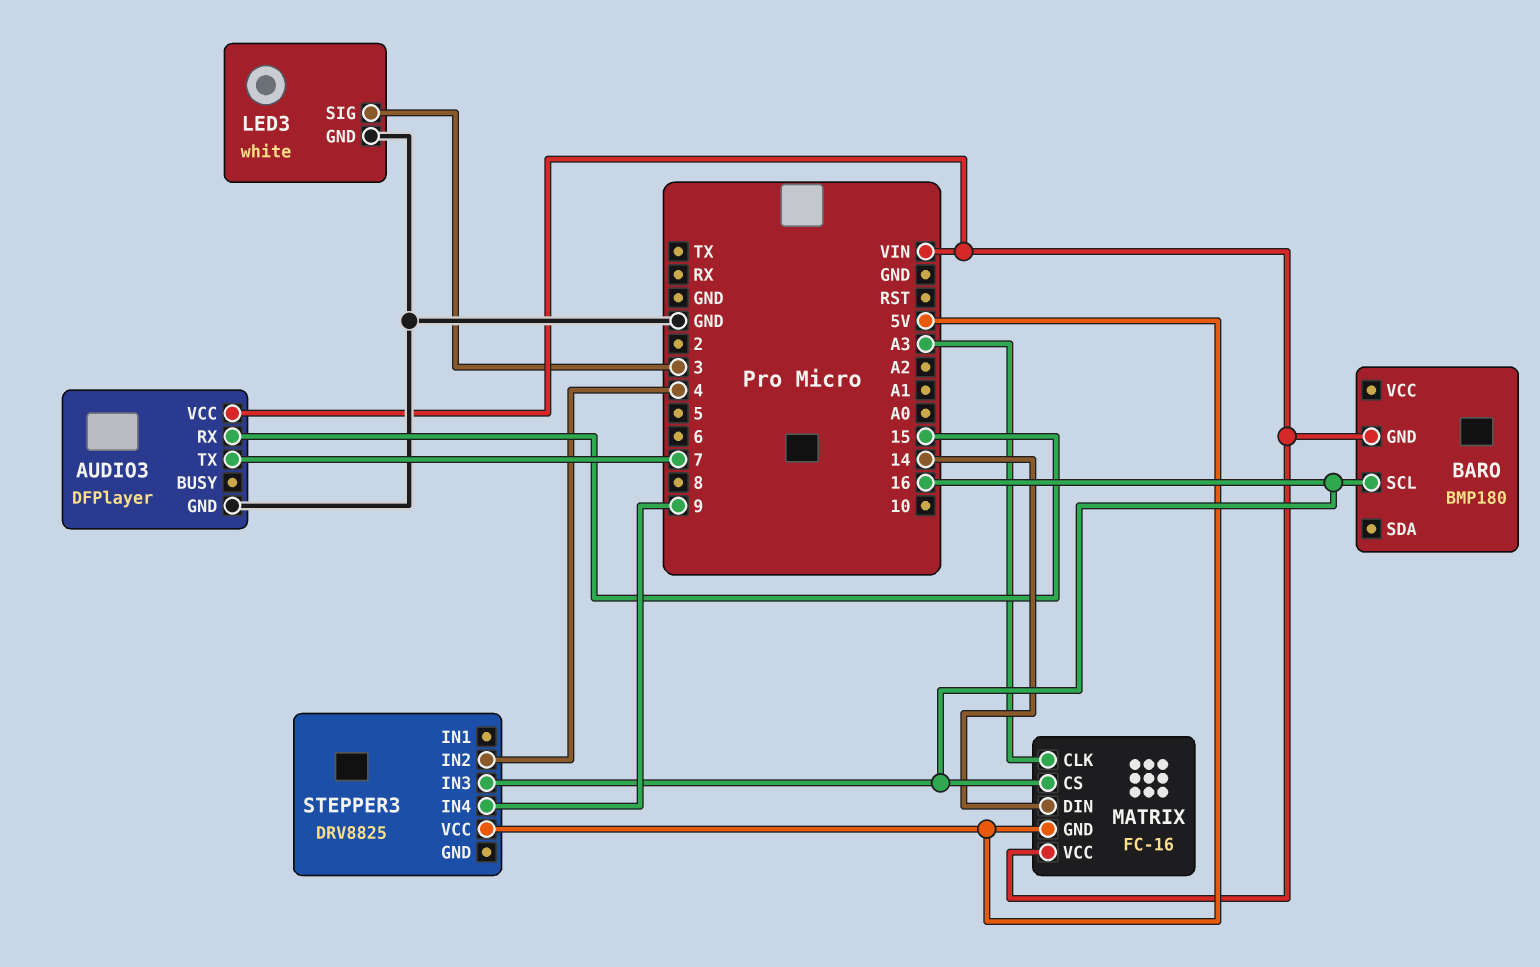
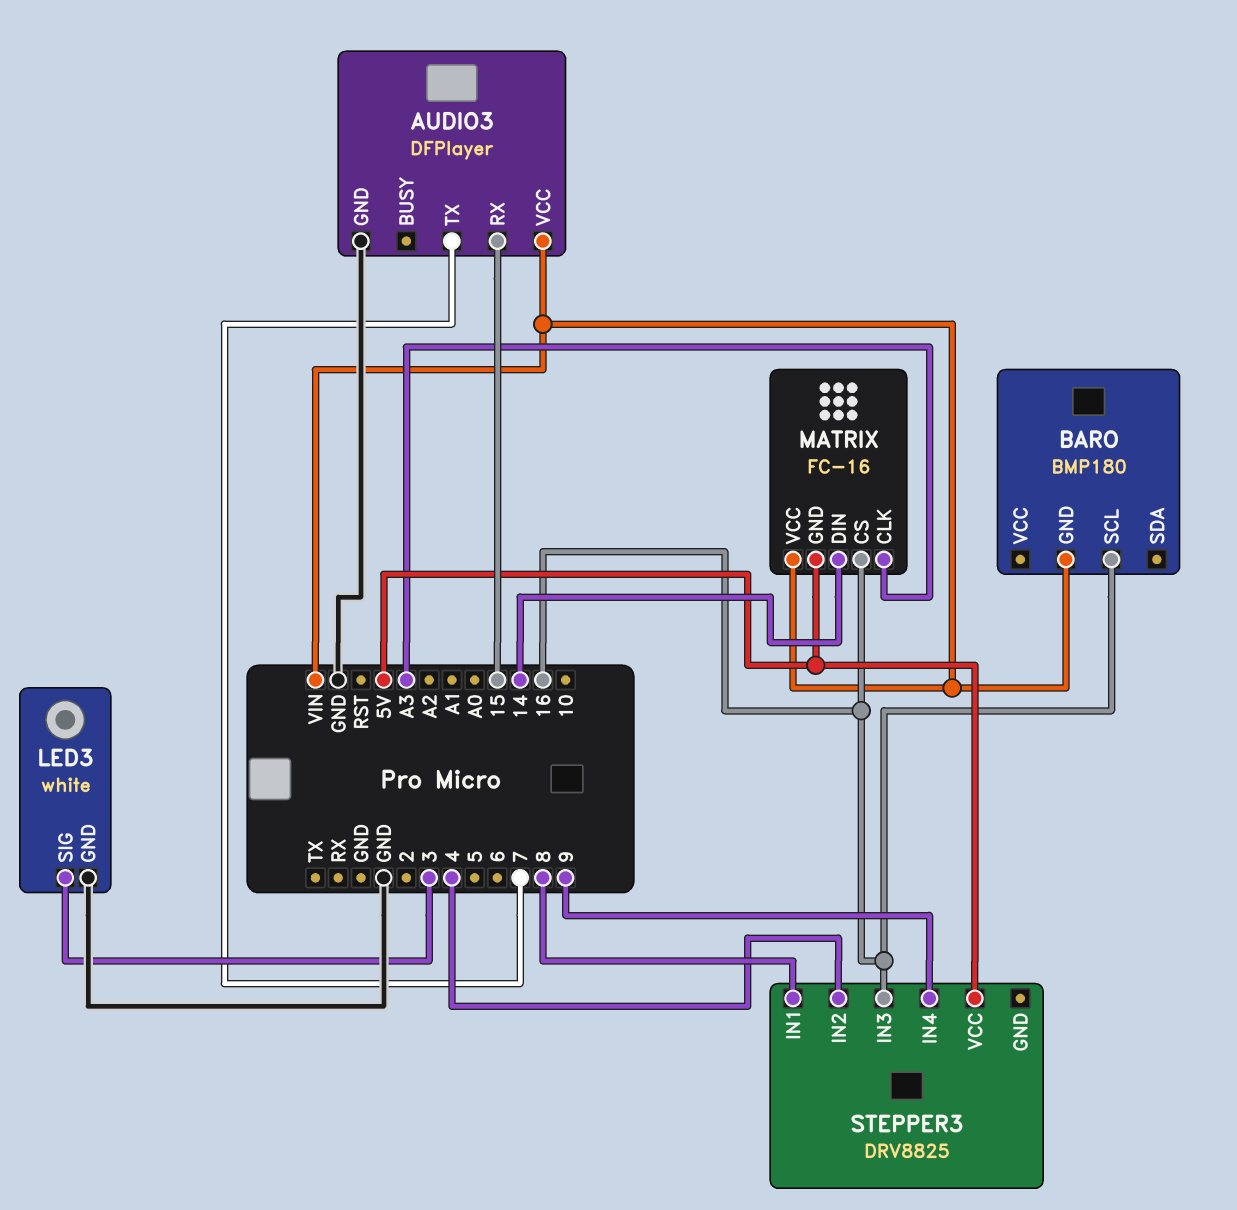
STEPPER3 pin IN1: none -> 8

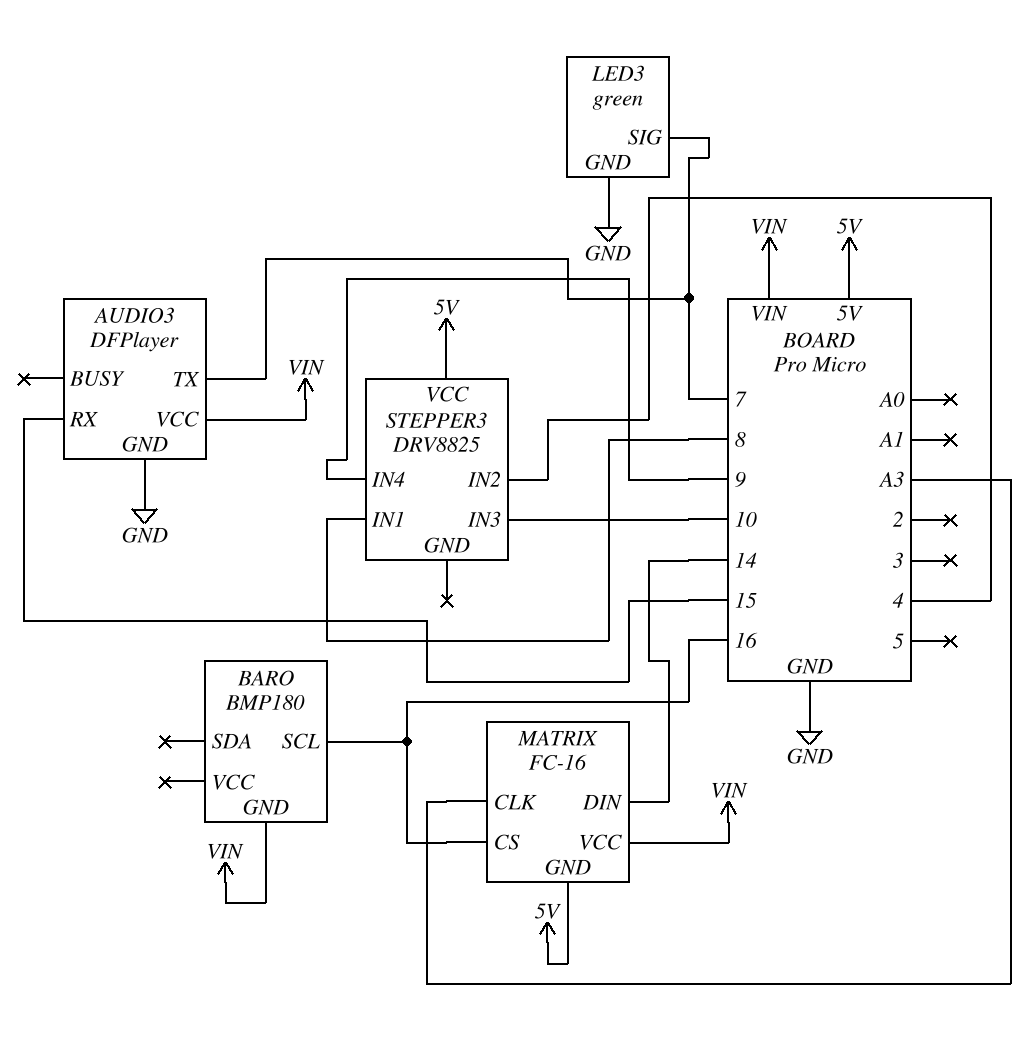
LED3: white -> green
LED3 pin SIG: 3 -> 7
STEPPER3 pin IN3: 16 -> 10

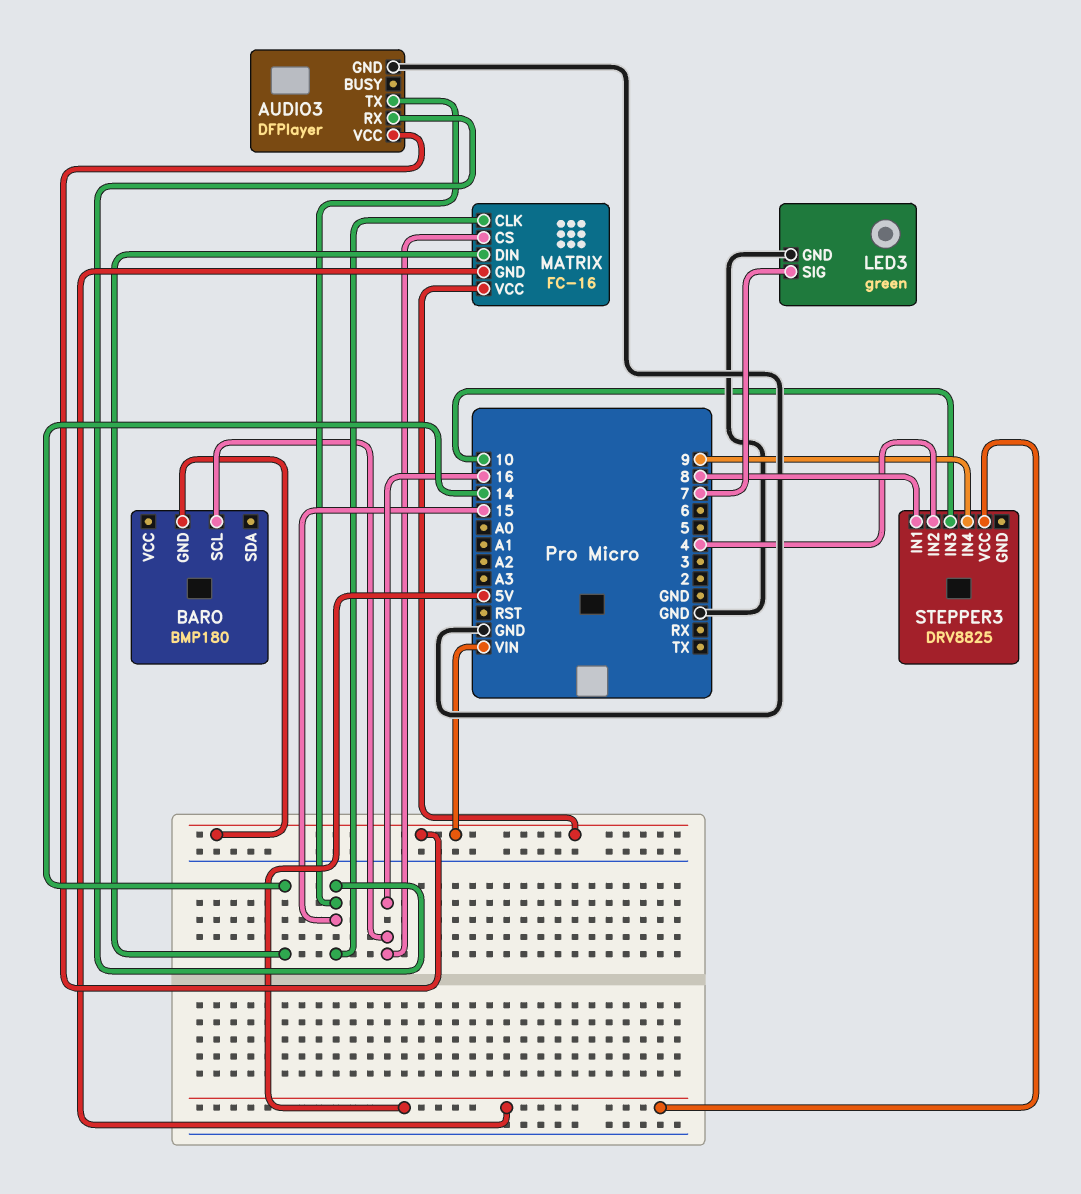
AUDIO3 pin TX: 7 -> 15
MATRIX pin CLK: A3 -> 15

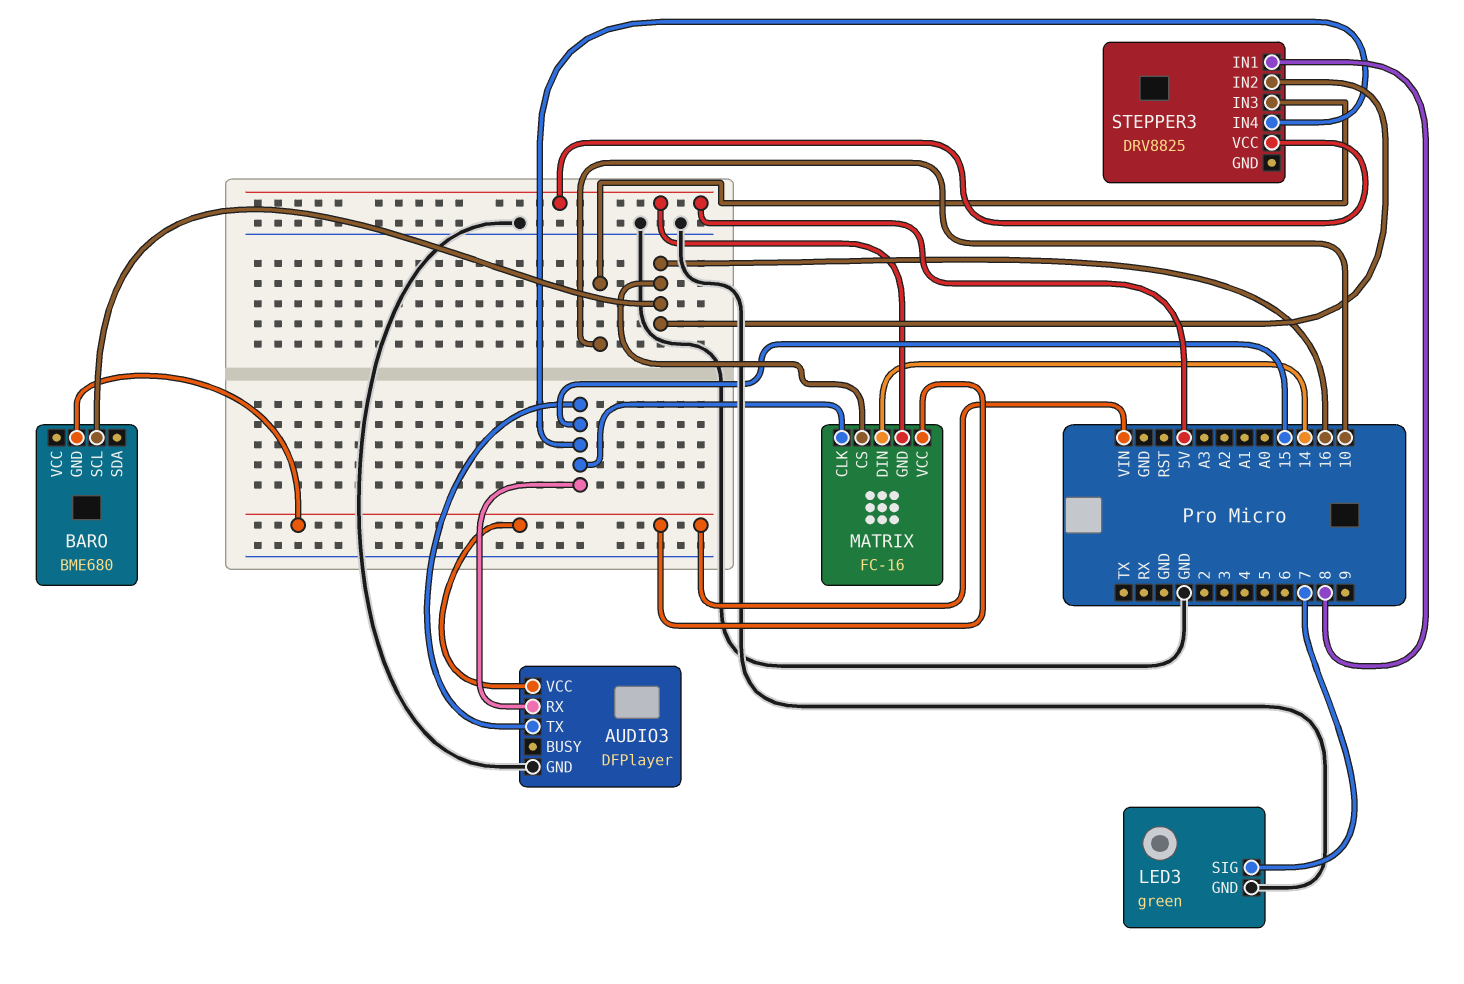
BARO: BMP180 -> BME680
STEPPER3 pin IN2: 4 -> 16
STEPPER3 pin IN4: 9 -> 15

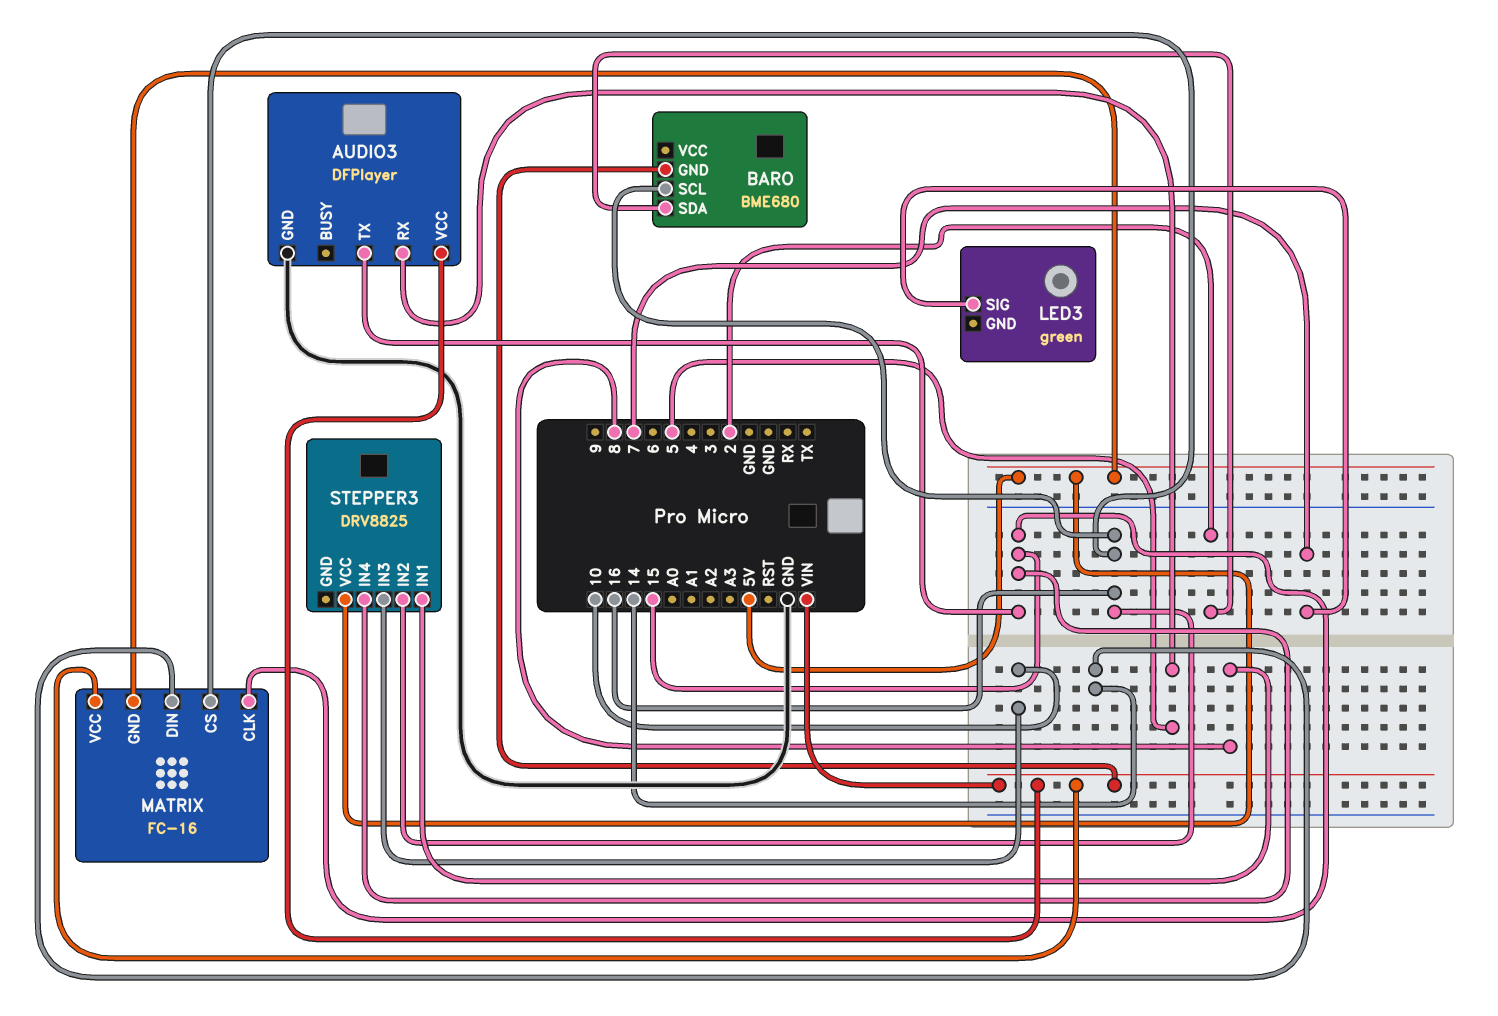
AUDIO3 pin RX: 15 -> 5
BARO pin SDA: none -> 2
LED3 pin GND: GND -> none

